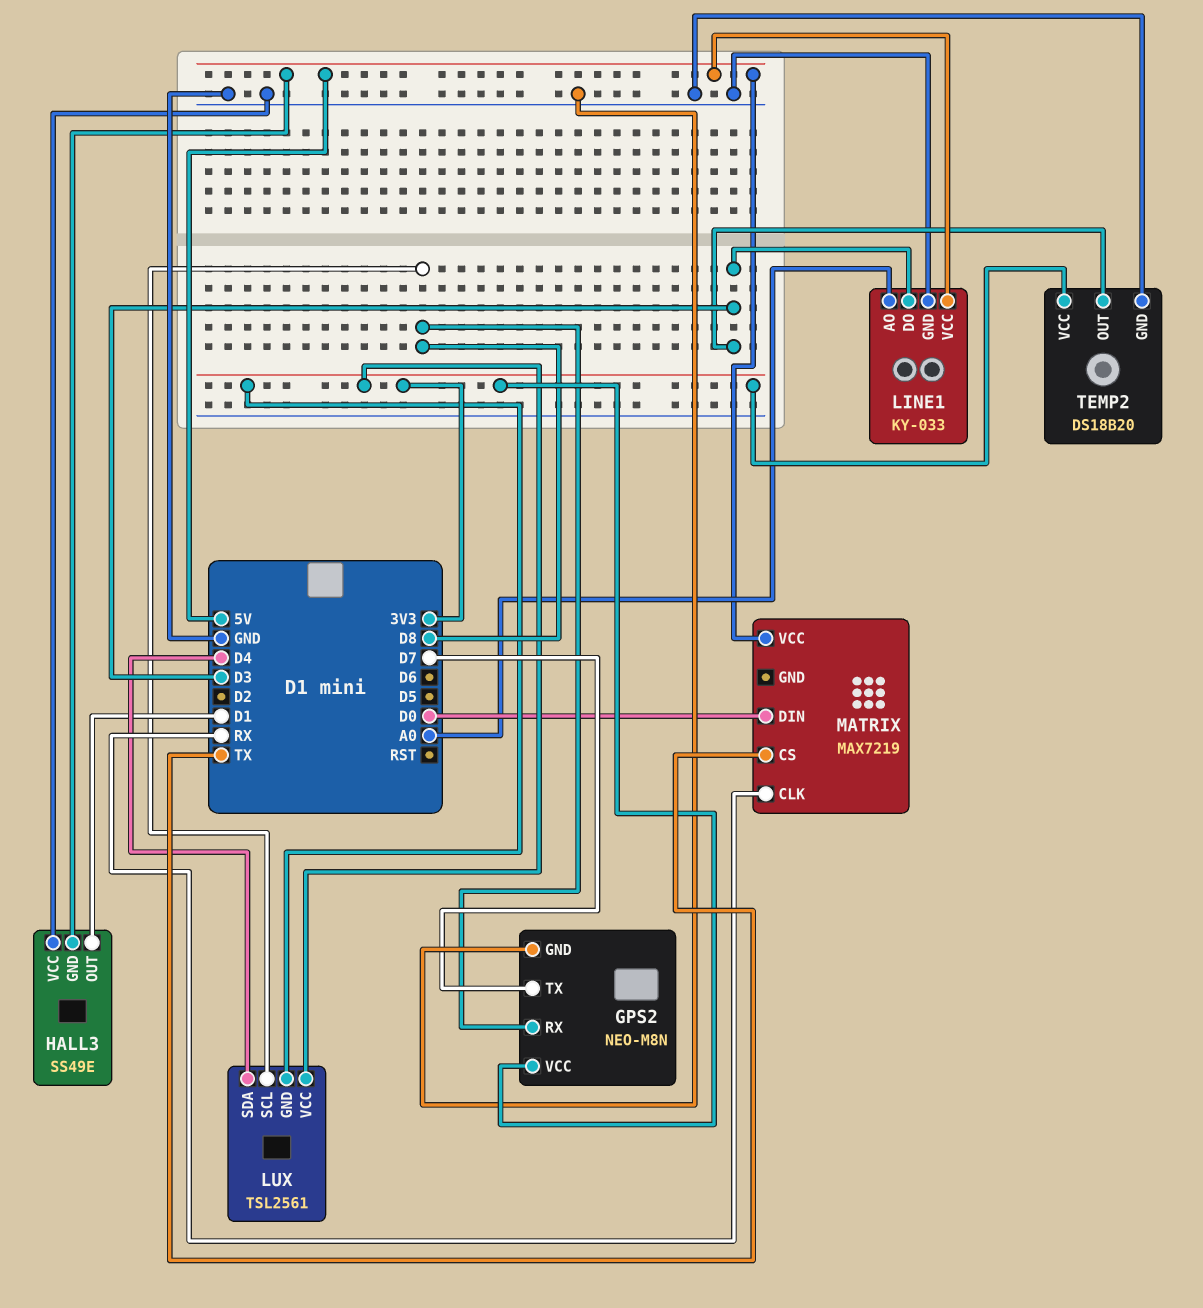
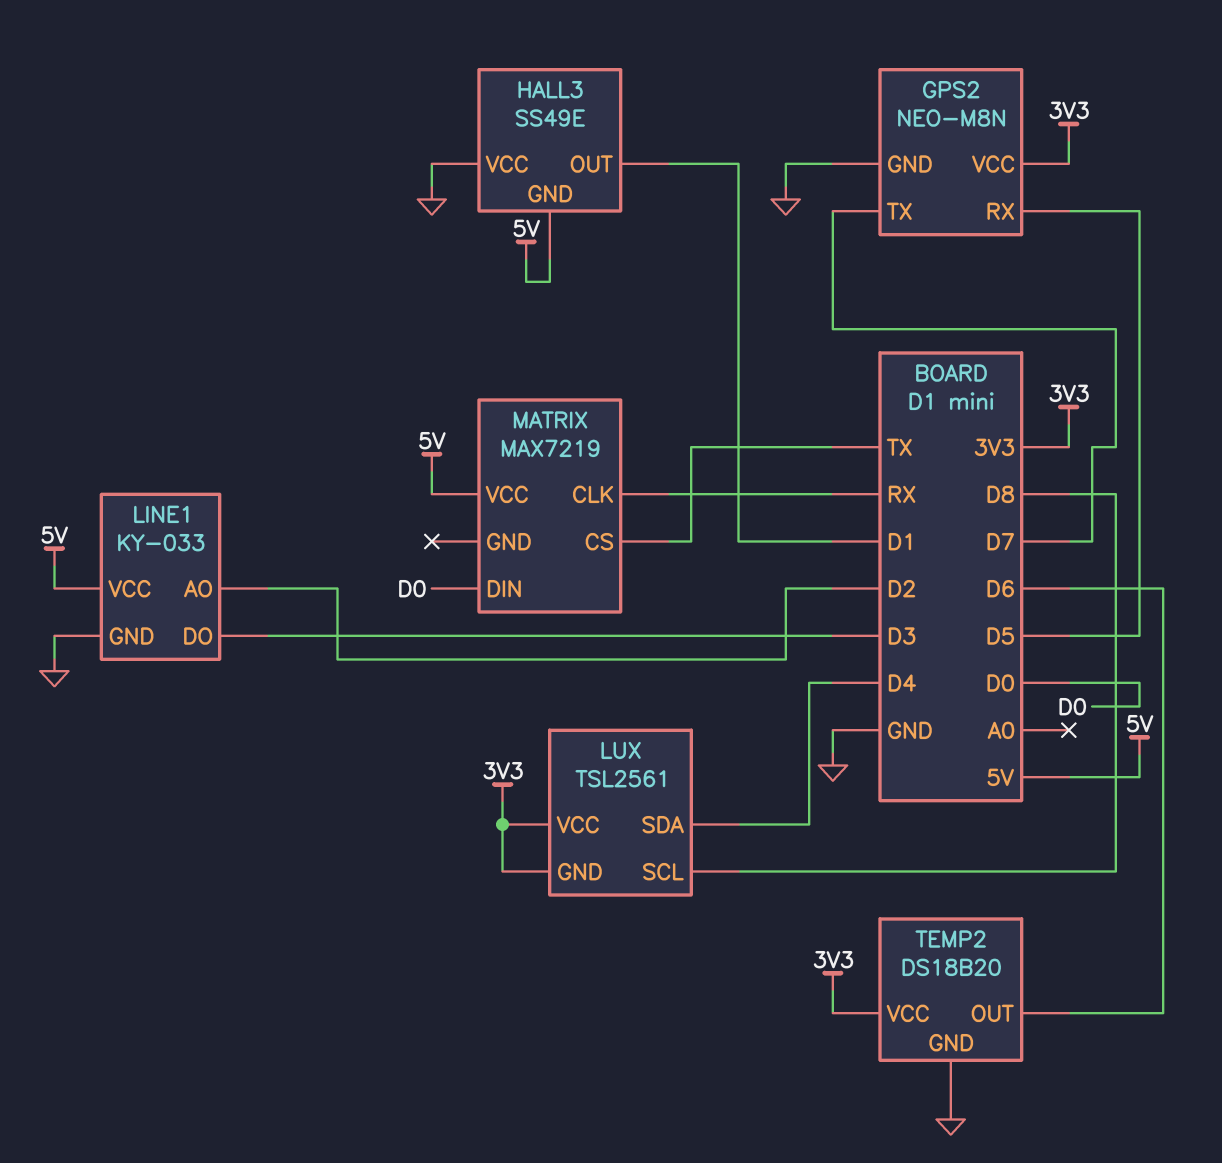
GPS2 pin RX: D8 -> D5
LINE1 pin AO: A0 -> D2
TEMP2 pin OUT: D3 -> D6

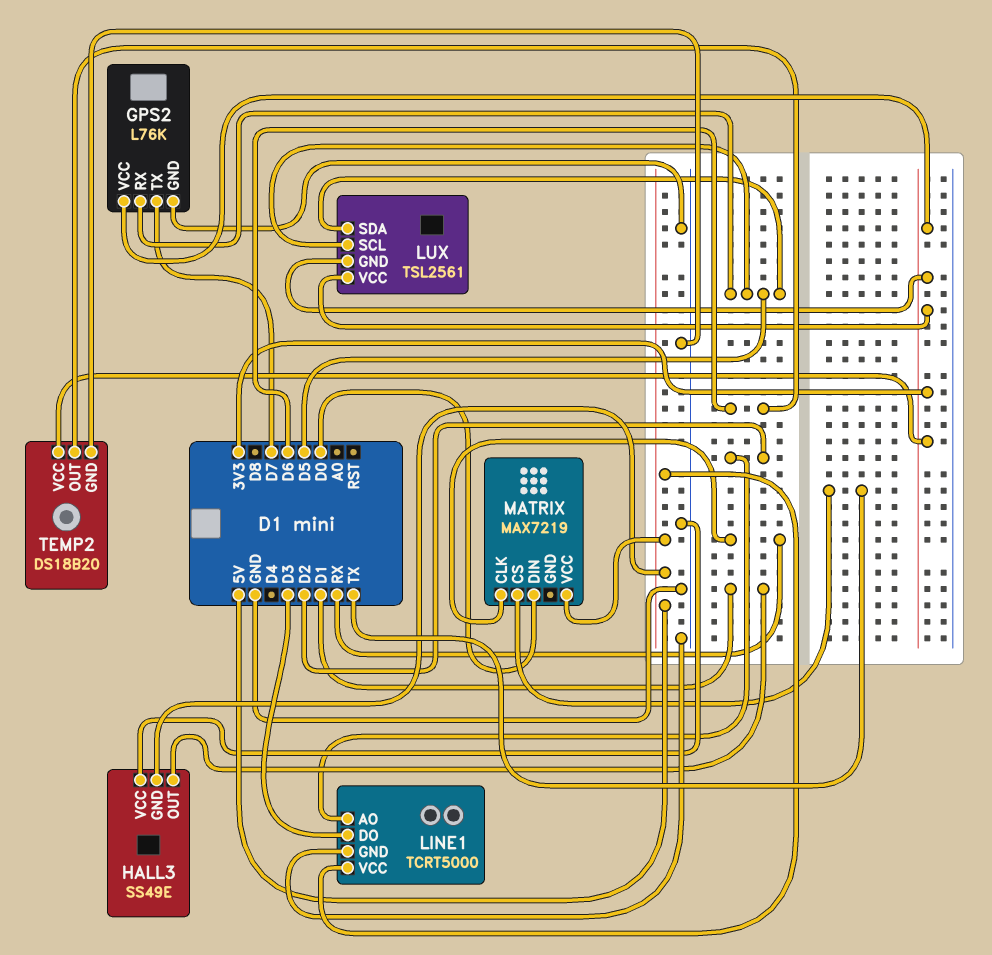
GPS2: NEO-M8N -> L76K
LINE1: KY-033 -> TCRT5000
LUX pin SCL: D8 -> D5
LUX pin SDA: D4 -> D5

